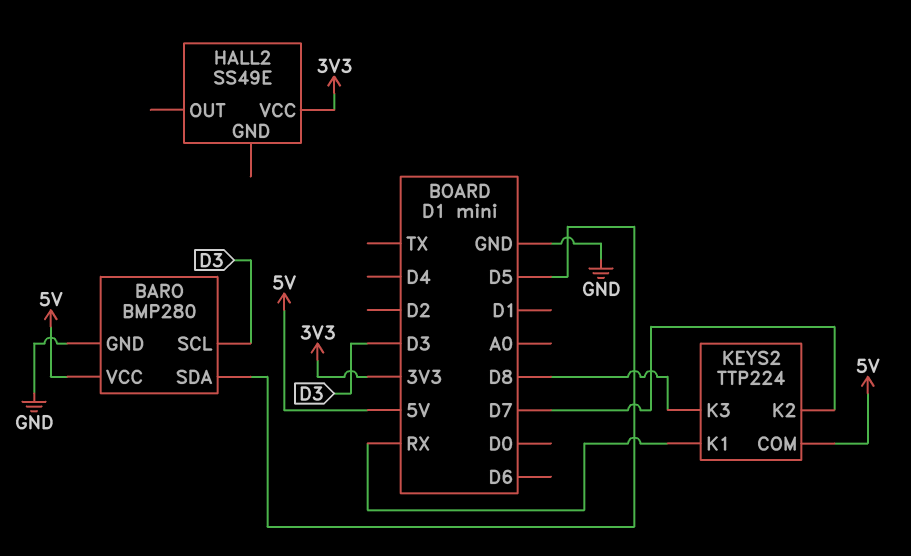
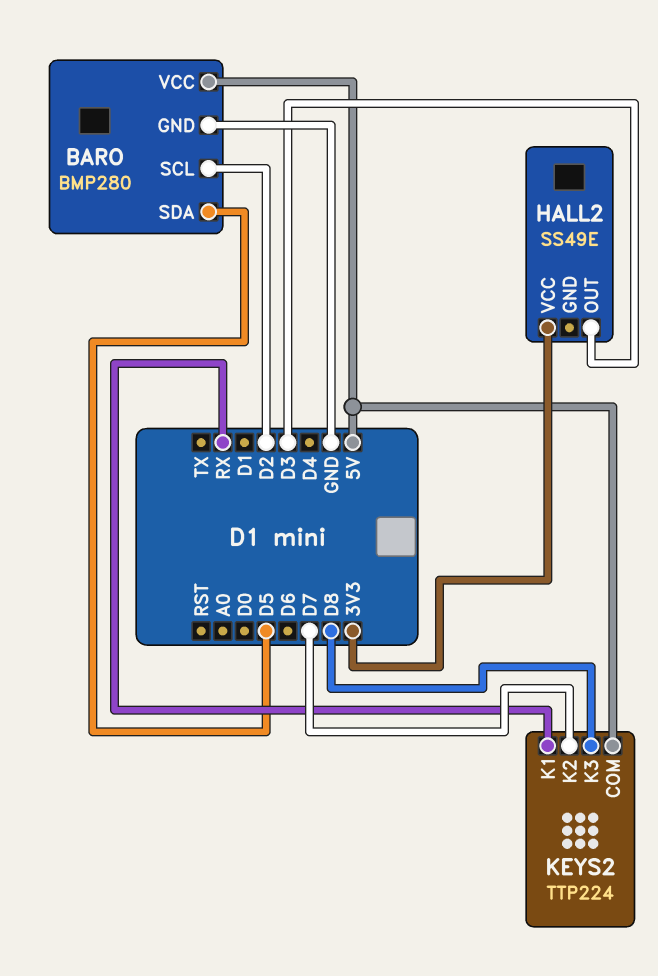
BARO pin SCL: D3 -> D2
HALL2 pin OUT: none -> D3

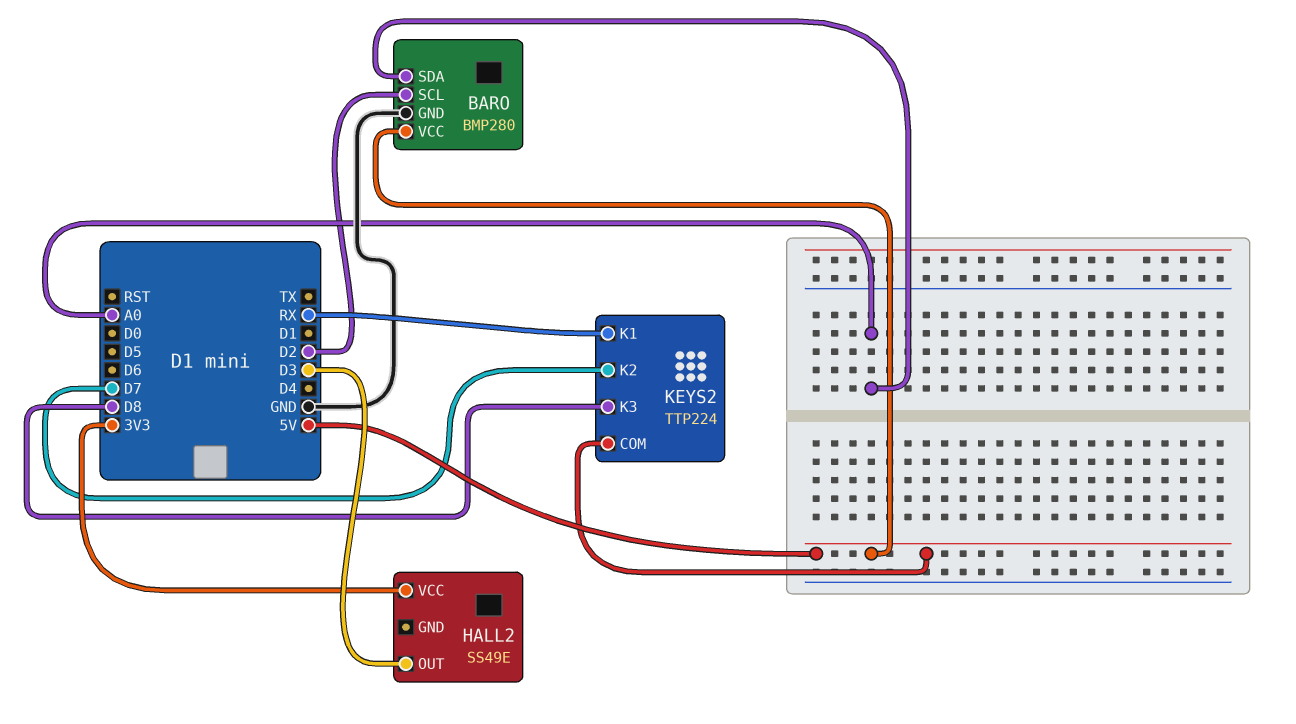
BARO pin SDA: D5 -> A0

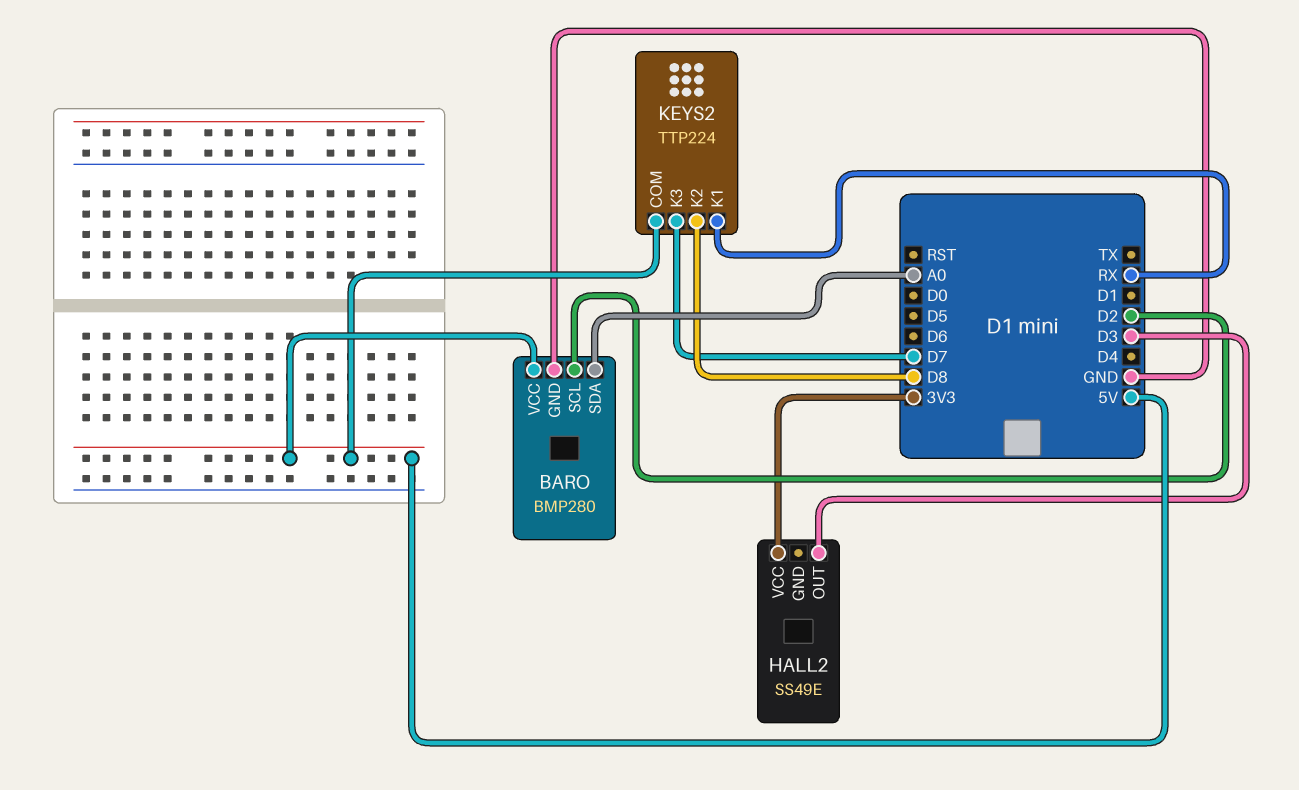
KEYS2 pin K2: D7 -> D8
KEYS2 pin K3: D8 -> D7

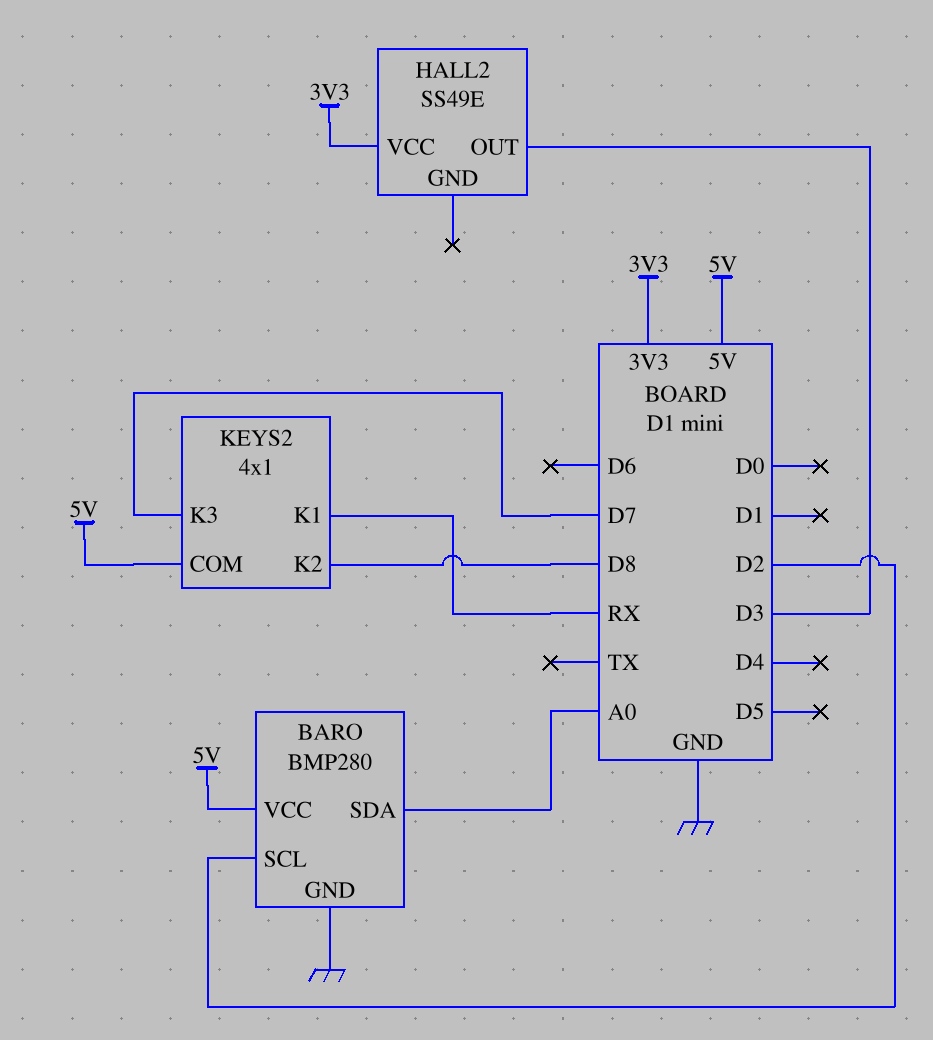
KEYS2: TTP224 -> 4x1

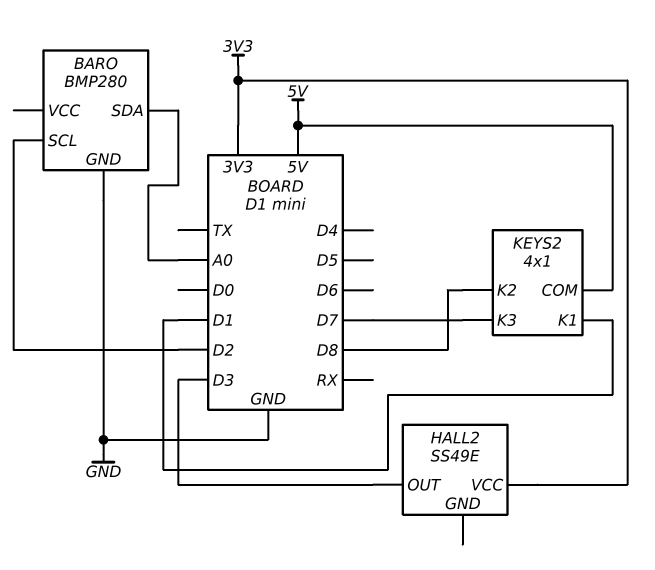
BARO pin VCC: 5V -> none
KEYS2 pin K1: RX -> D1

